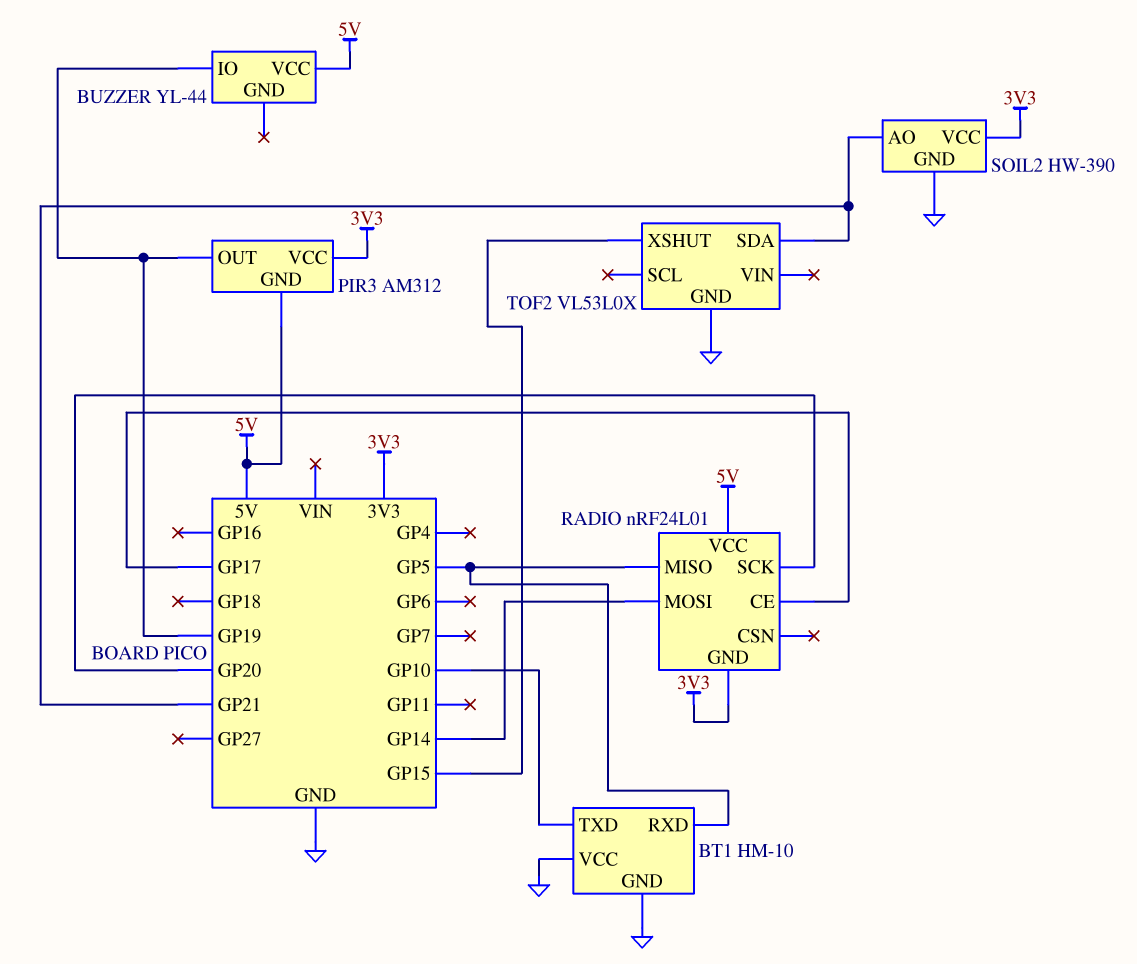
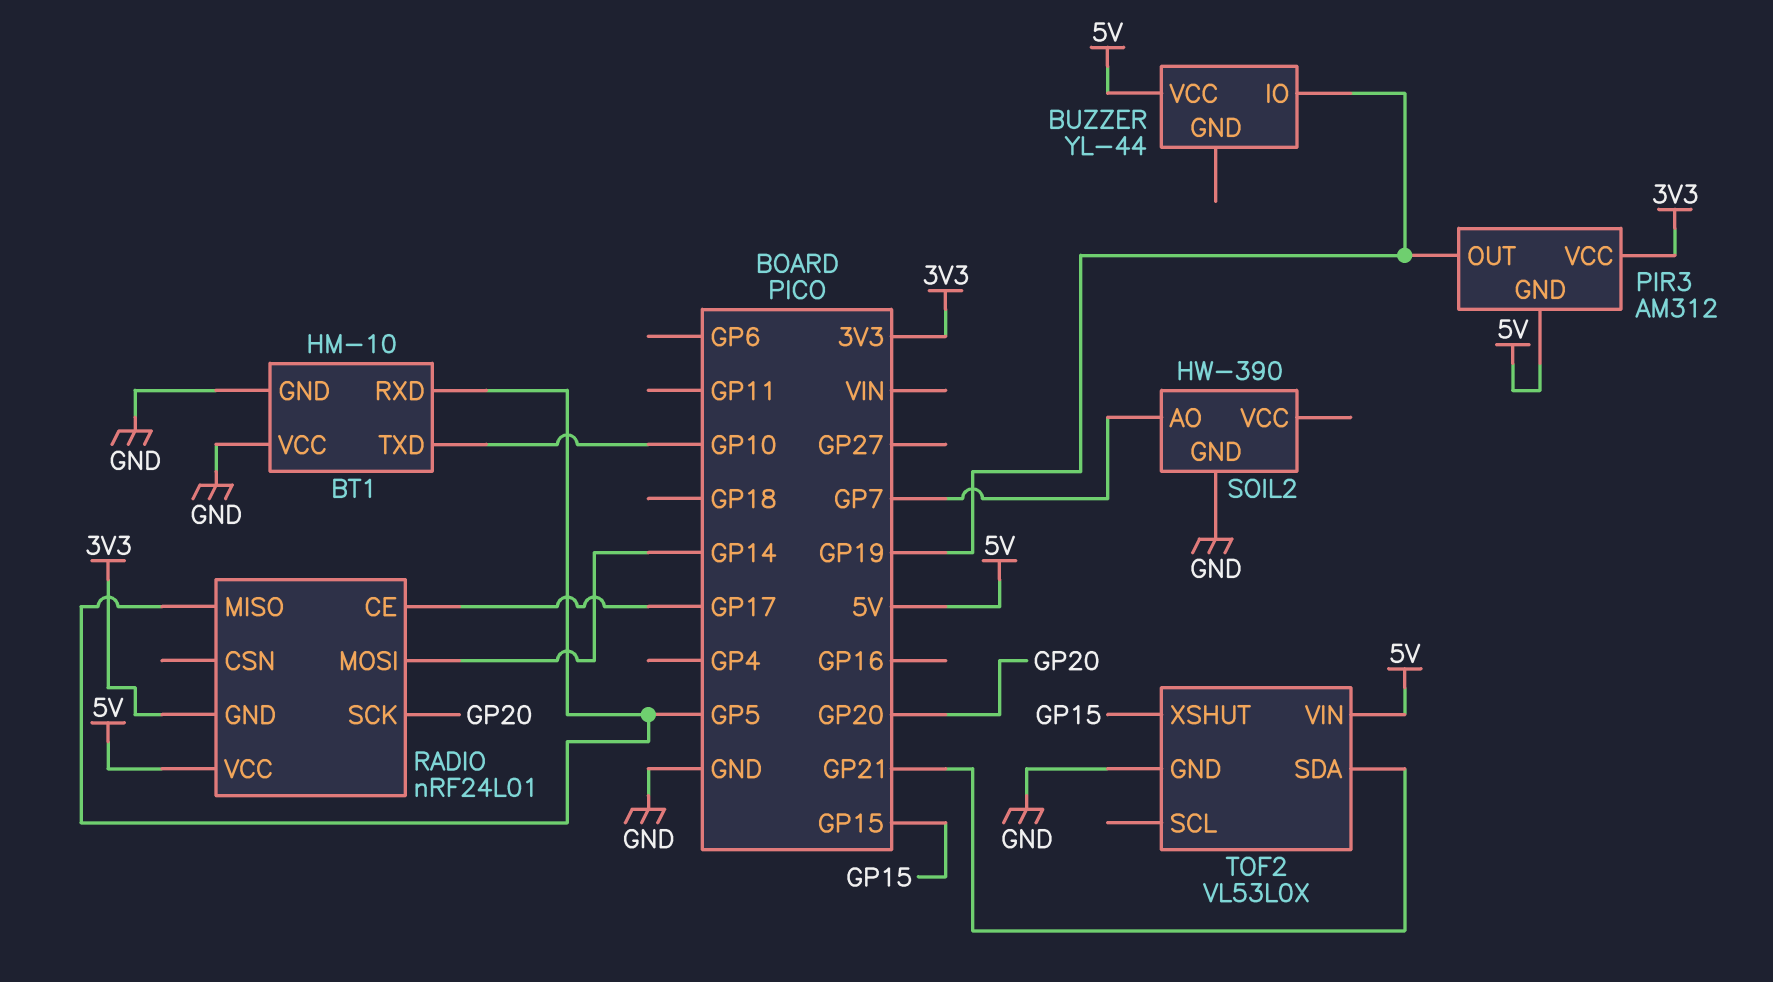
SOIL2 pin AO: GP21 -> GP7
SOIL2 pin VCC: 3V3 -> none
TOF2 pin VIN: none -> 5V

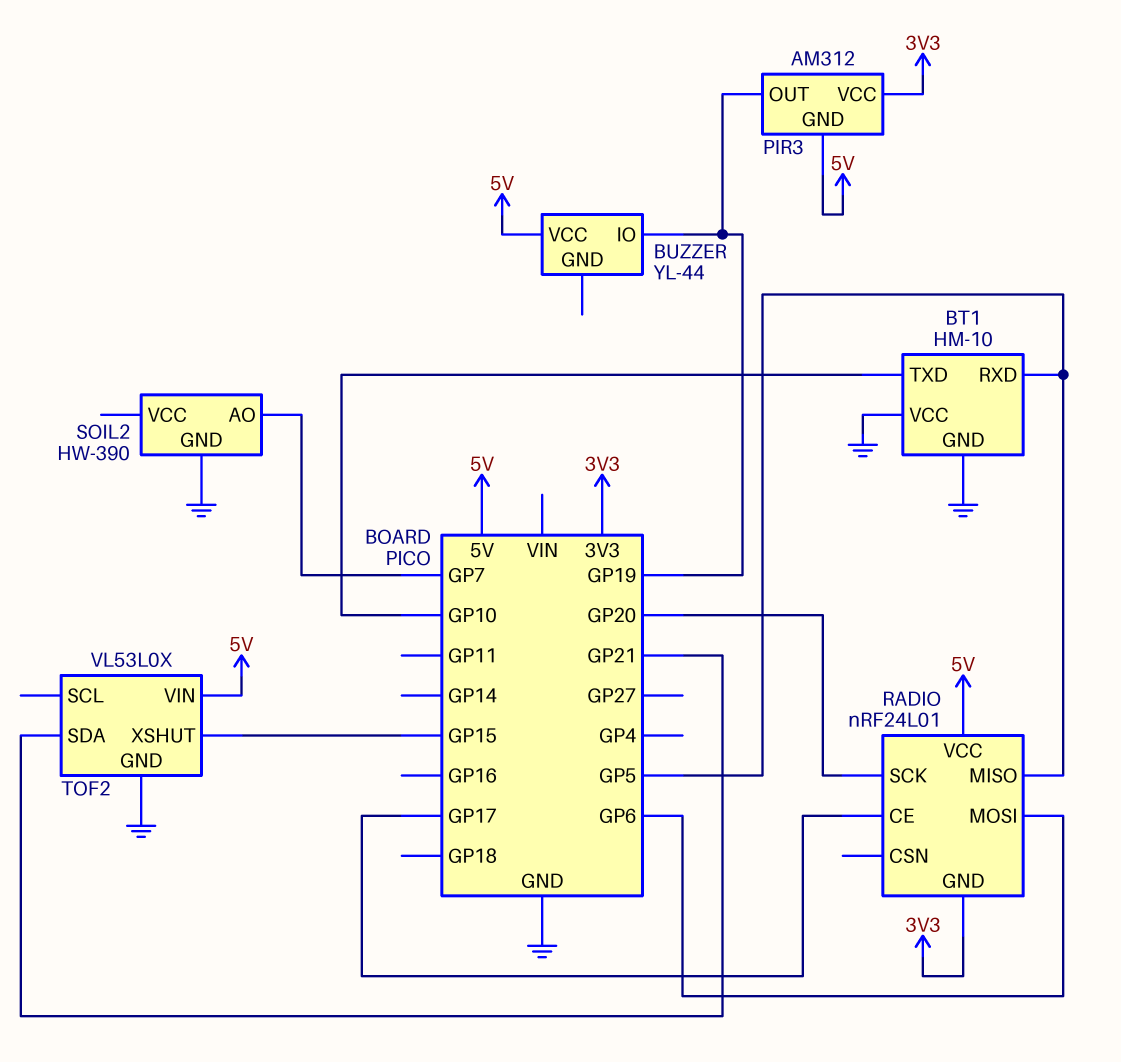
RADIO pin MOSI: GP14 -> GP6

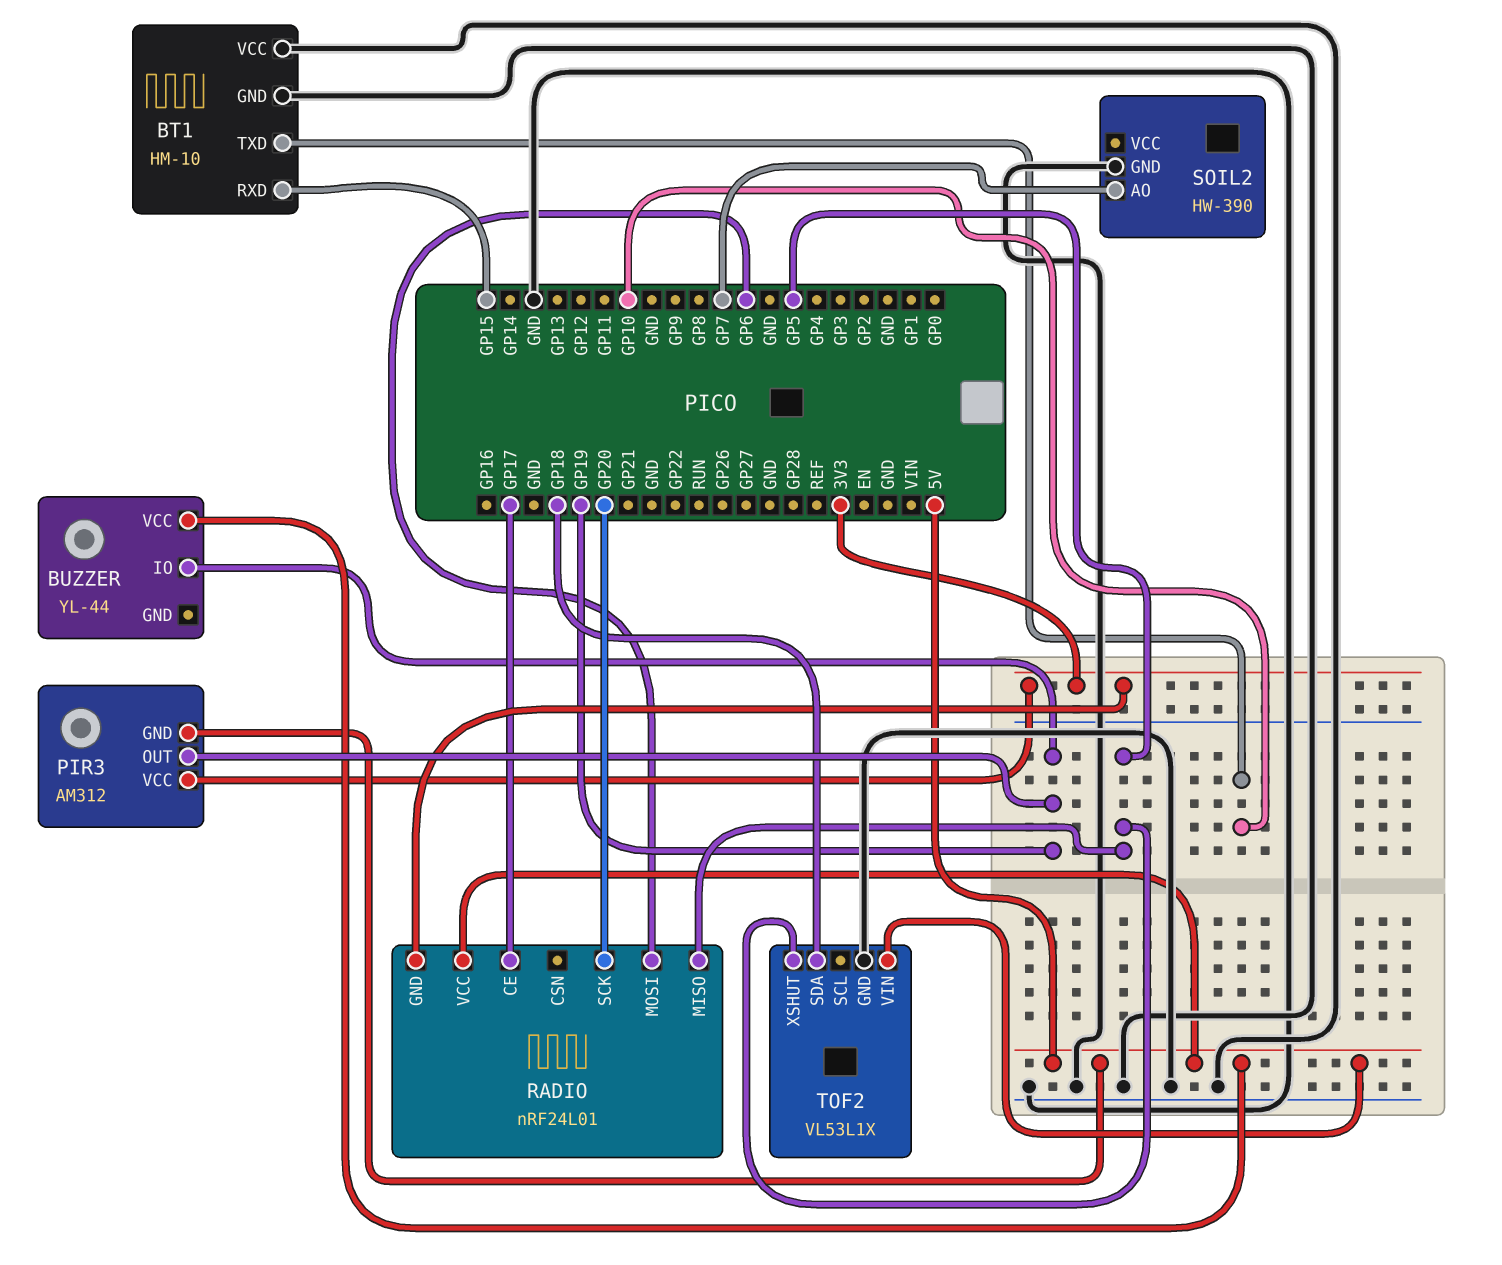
BT1 pin RXD: GP5 -> GP15
TOF2: VL53L0X -> VL53L1X
TOF2 pin SDA: GP21 -> GP18
TOF2 pin XSHUT: GP15 -> GP5

